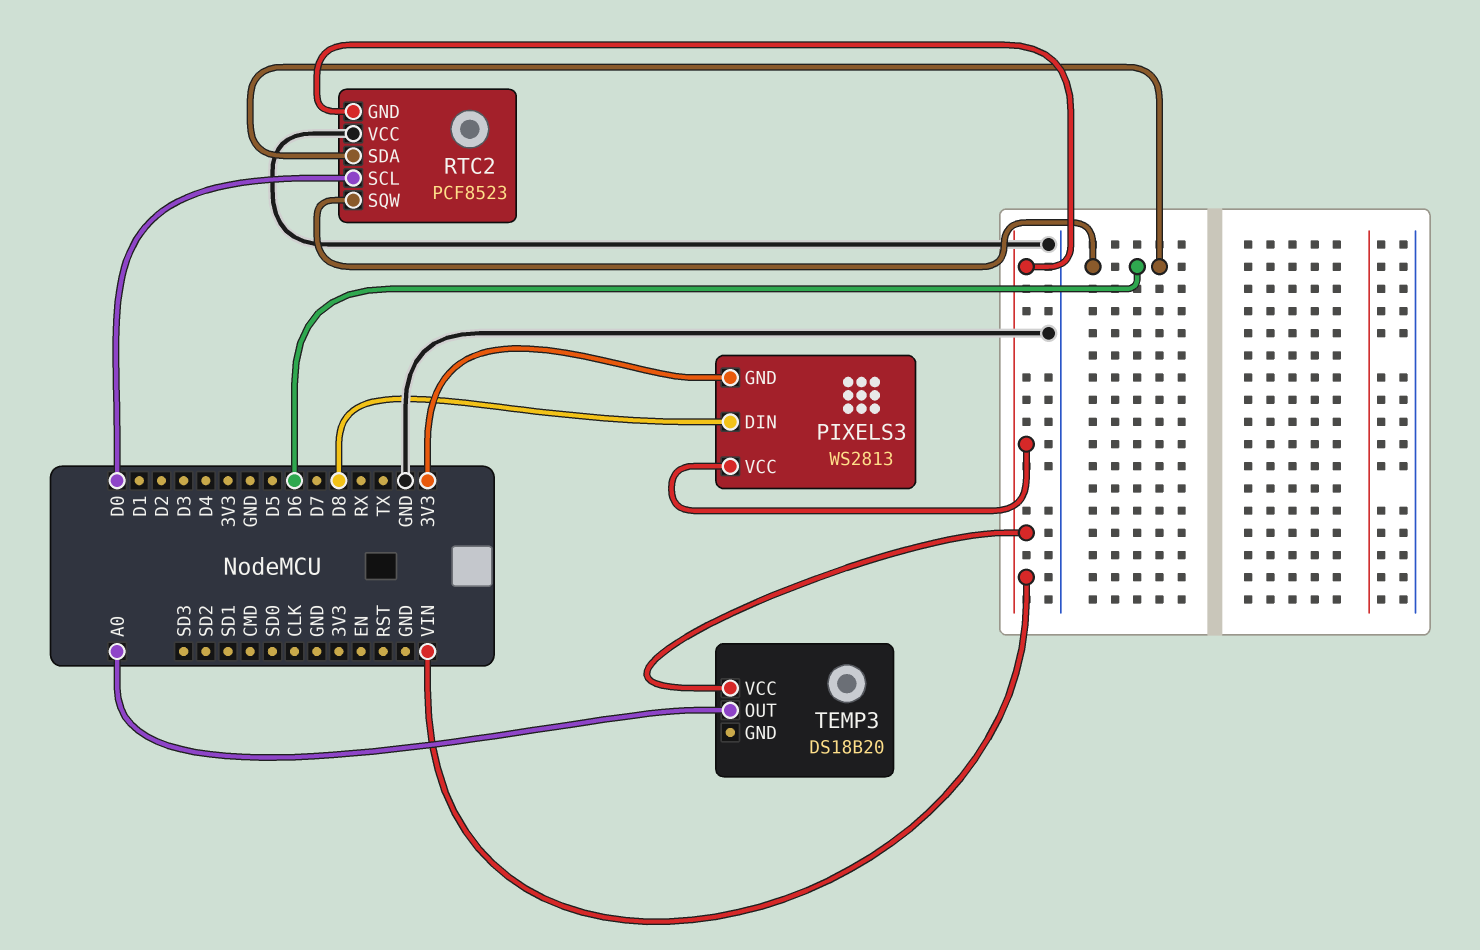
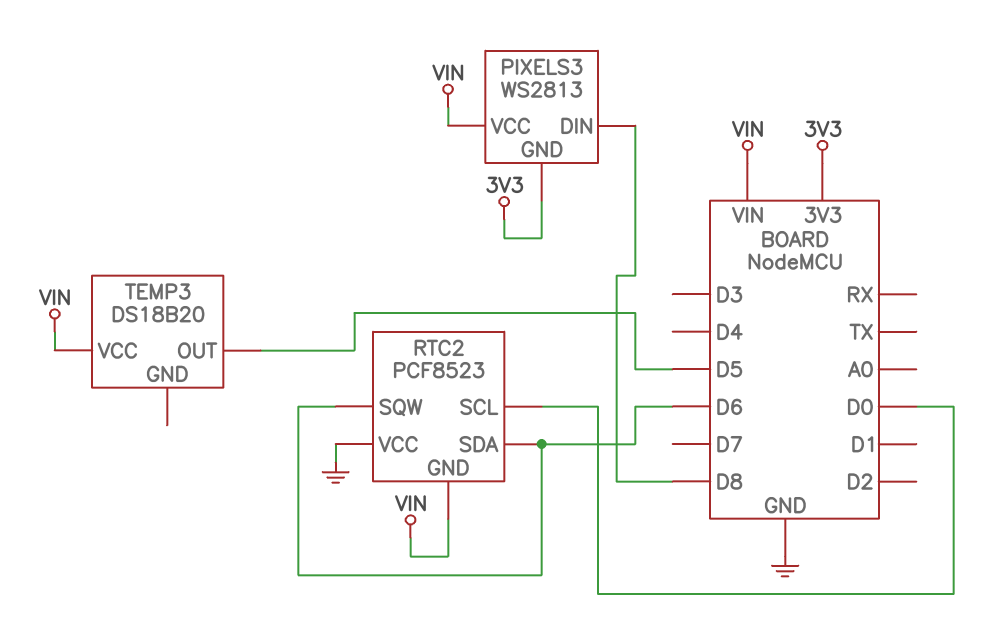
TEMP3 pin OUT: A0 -> D5

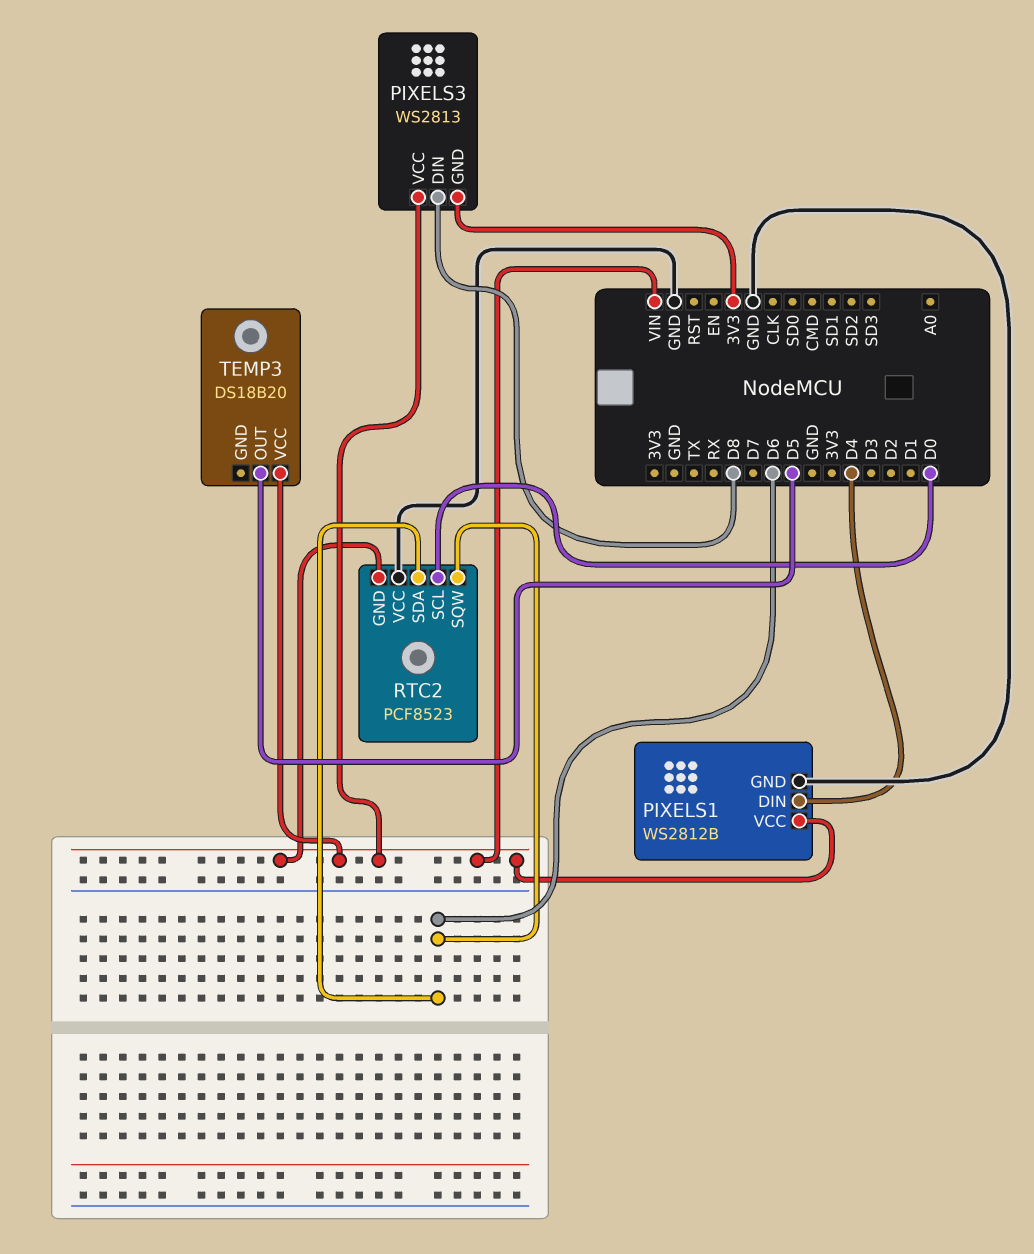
PIXELS1: none -> WS2812B
PIXELS1 pin DIN: none -> D4
PIXELS1 pin GND: none -> GND
PIXELS1 pin VCC: none -> VIN

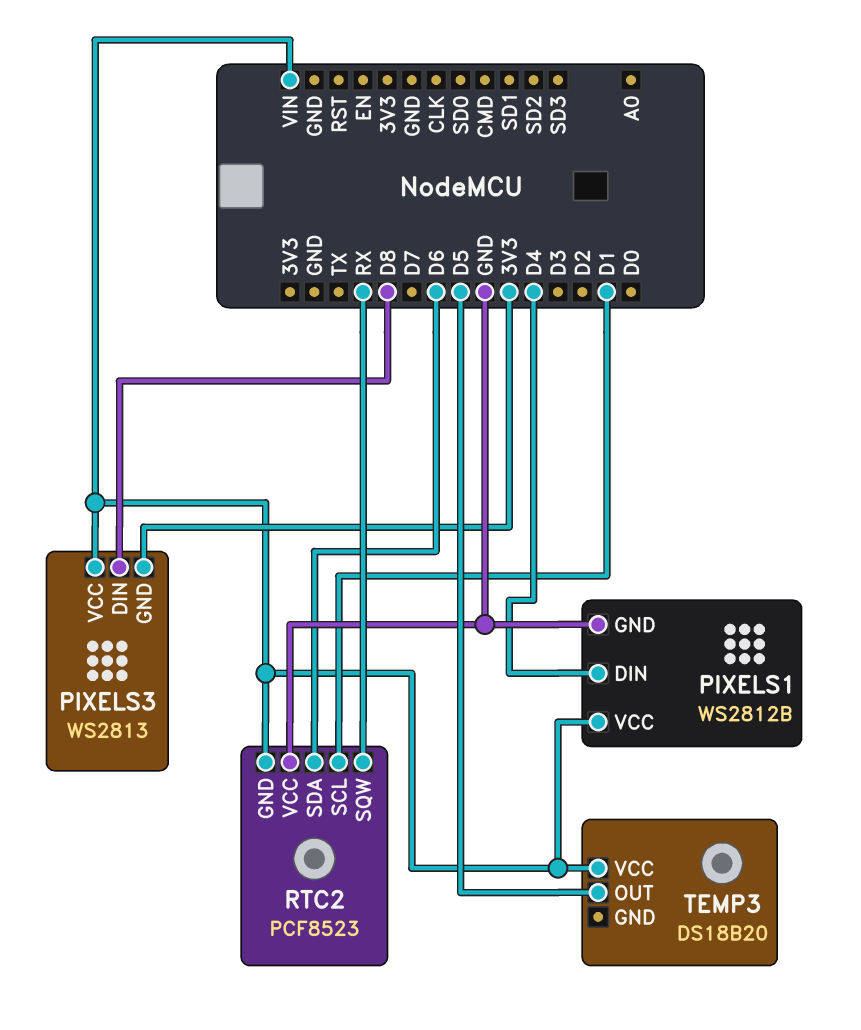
RTC2 pin SCL: D0 -> D1
RTC2 pin SQW: D6 -> RX

